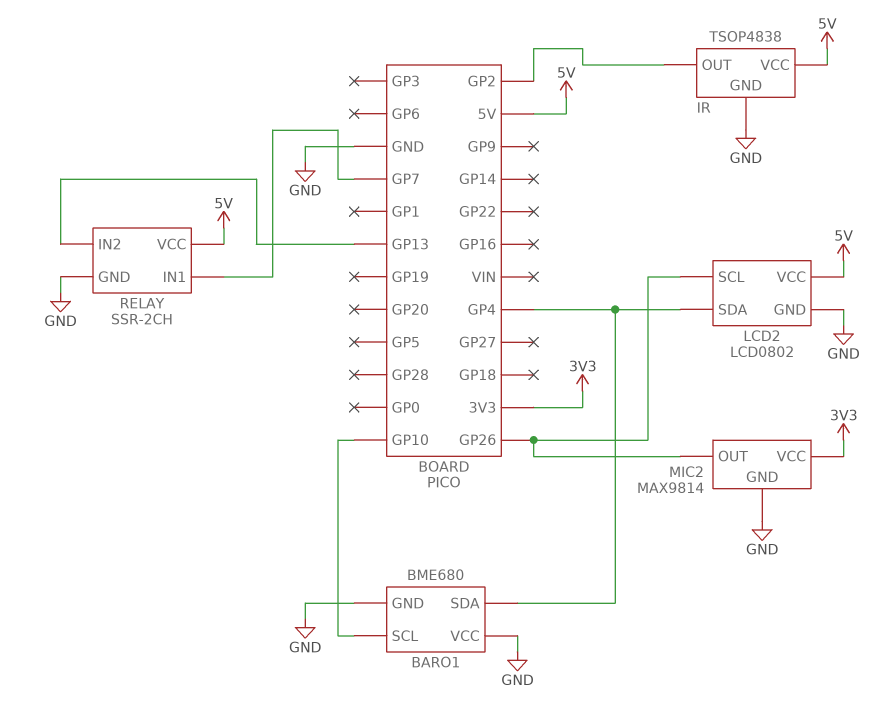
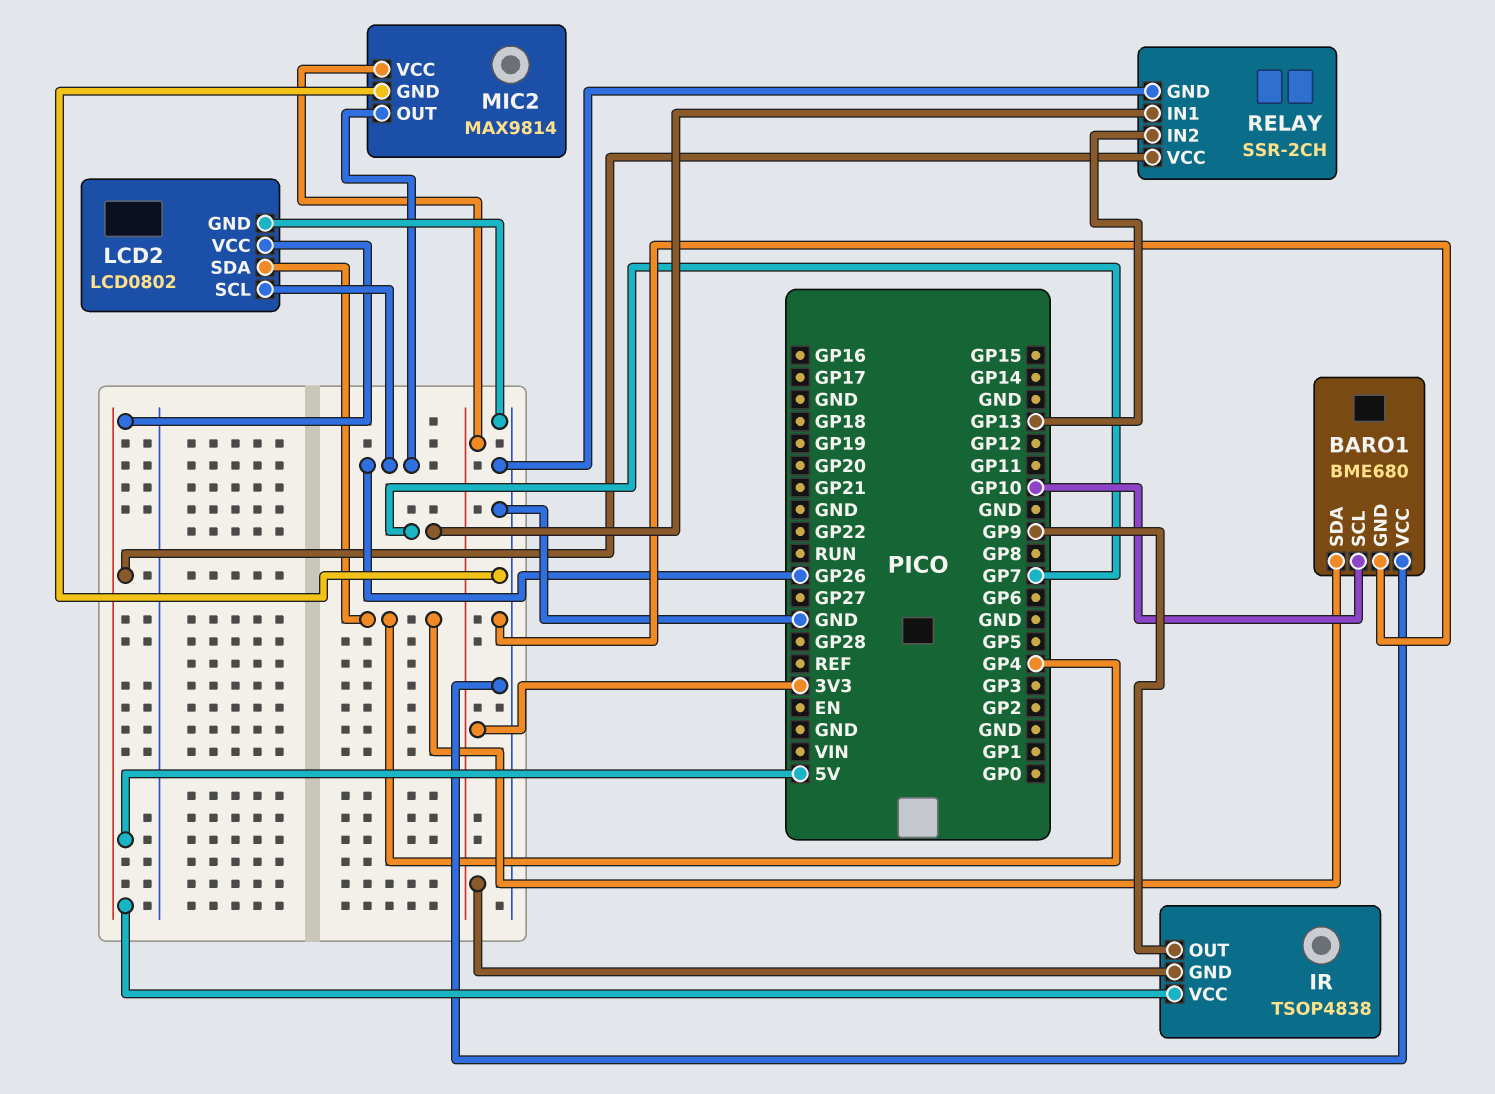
IR pin GND: GND -> 3V3
IR pin OUT: GP2 -> GP9

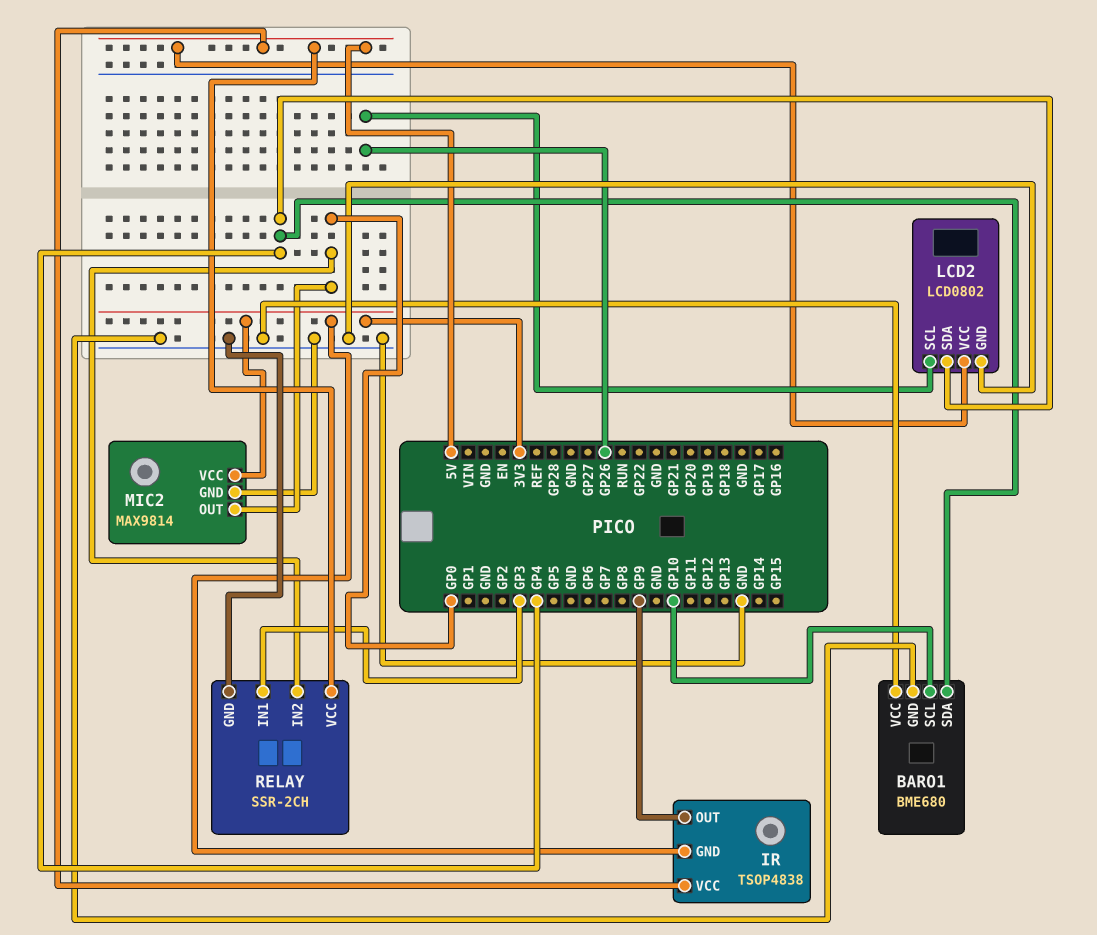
MIC2 pin OUT: GP26 -> GP0
RELAY pin IN1: GP7 -> GP3
RELAY pin IN2: GP13 -> GP0

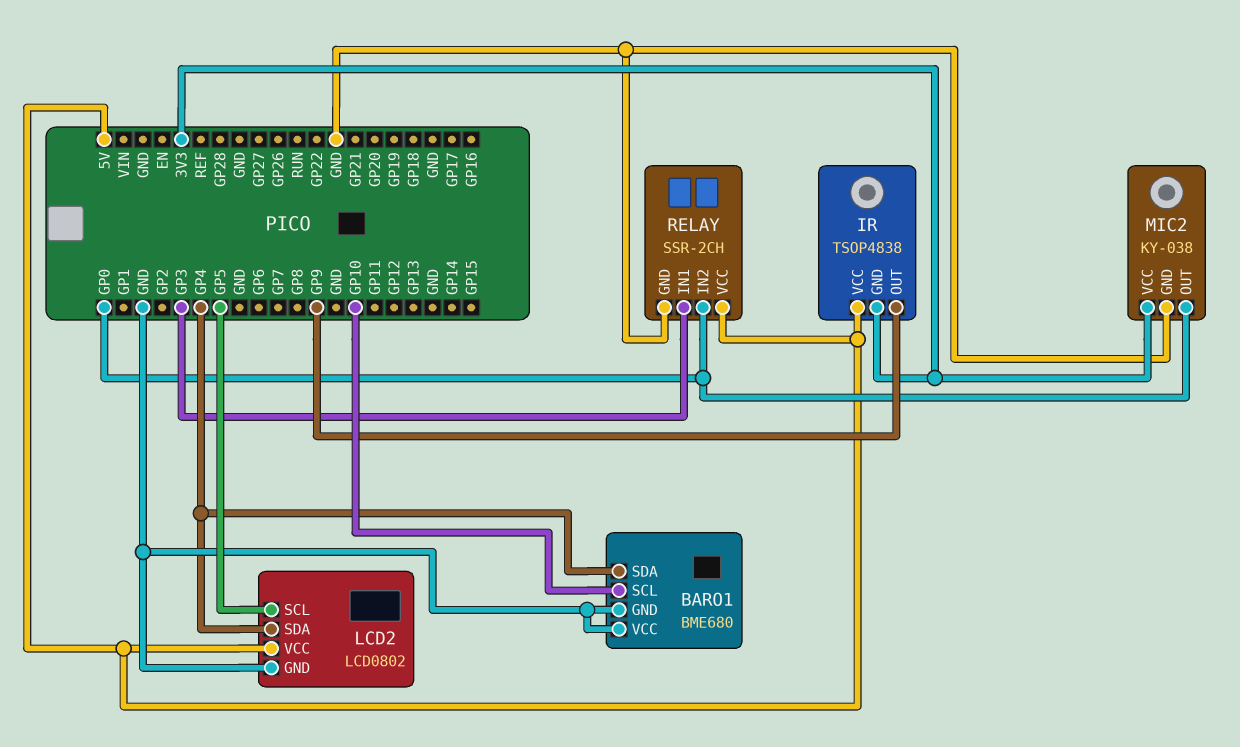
LCD2 pin SCL: GP26 -> GP5
MIC2: MAX9814 -> KY-038

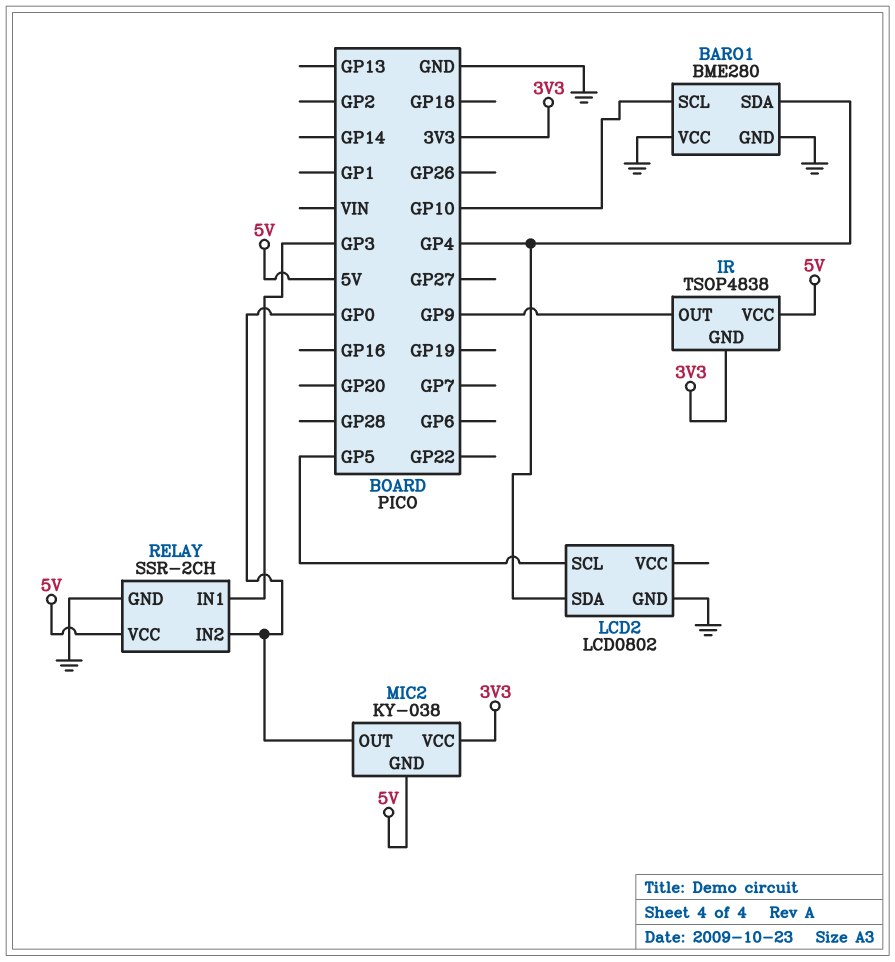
BARO1: BME680 -> BME280
LCD2 pin VCC: 5V -> none
MIC2 pin GND: GND -> 5V

